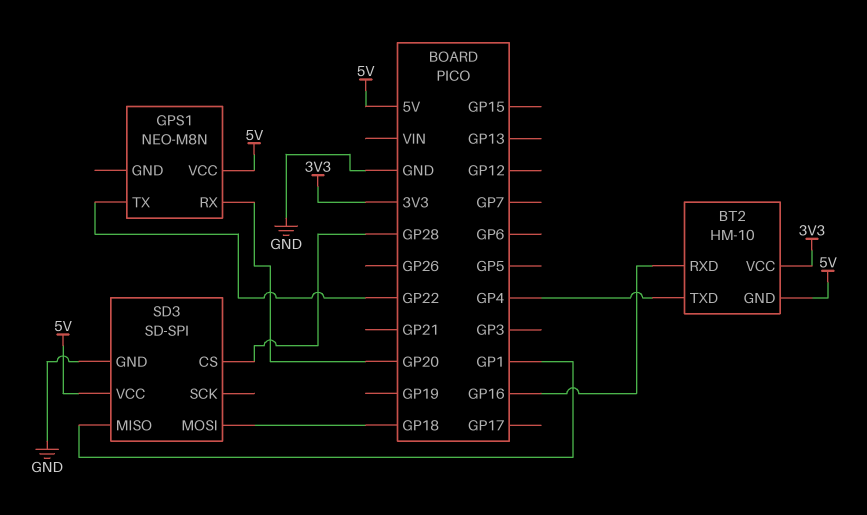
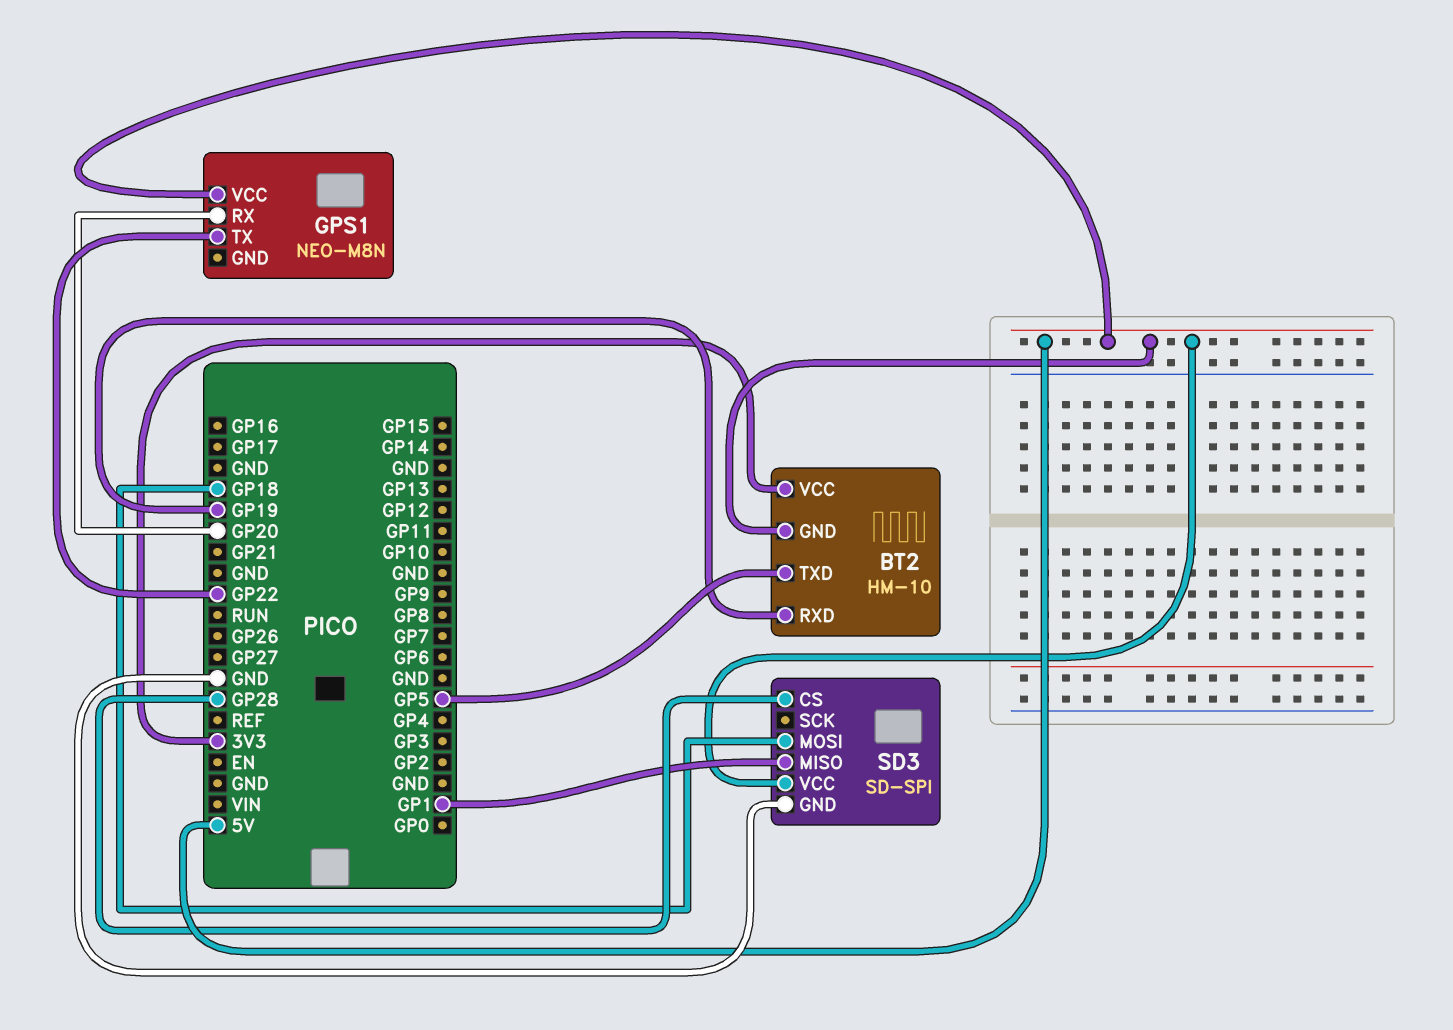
BT2 pin RXD: GP16 -> GP19
BT2 pin TXD: GP4 -> GP5

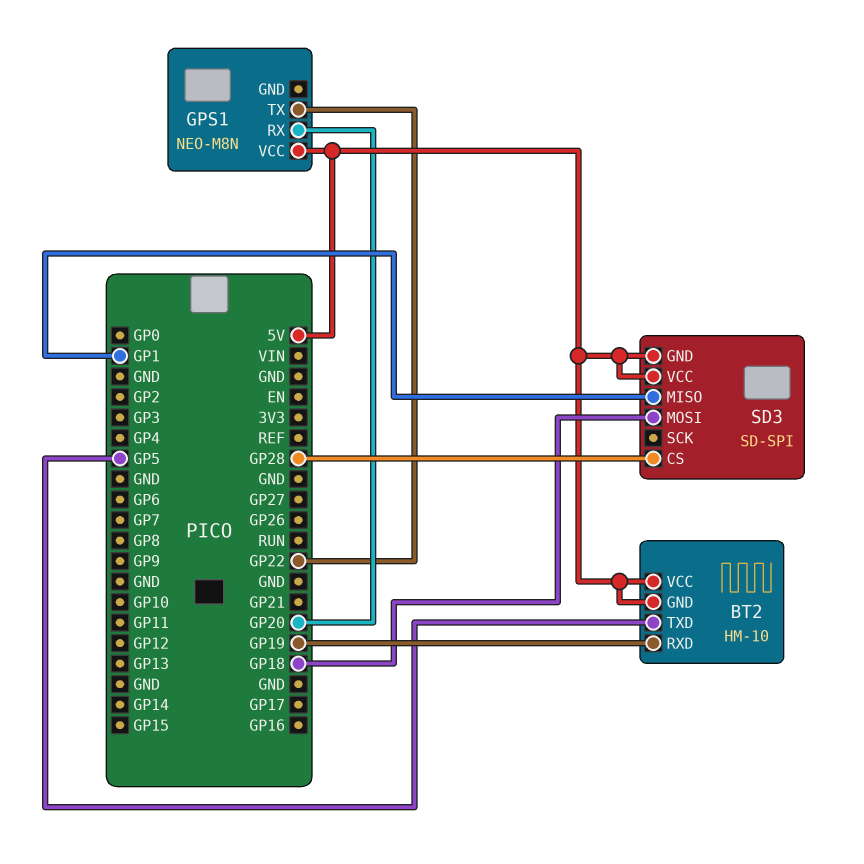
BT2 pin VCC: 3V3 -> 5V
SD3 pin GND: GND -> 5V

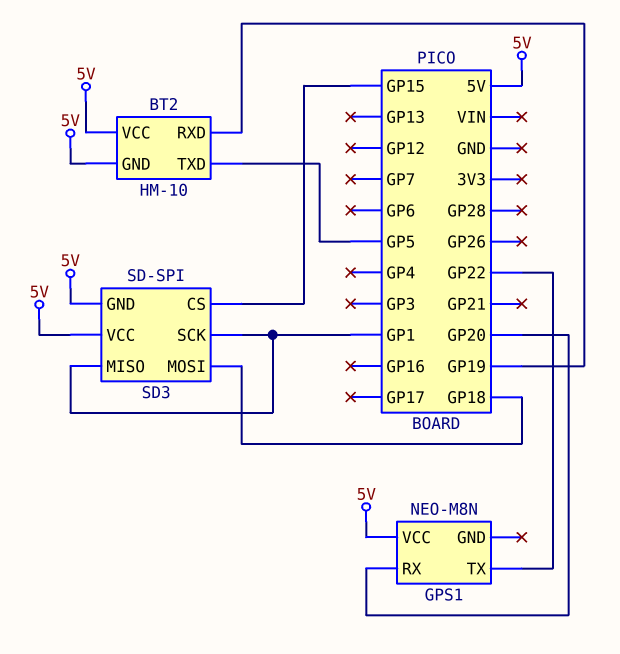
SD3 pin CS: GP28 -> GP15
SD3 pin SCK: none -> GP1

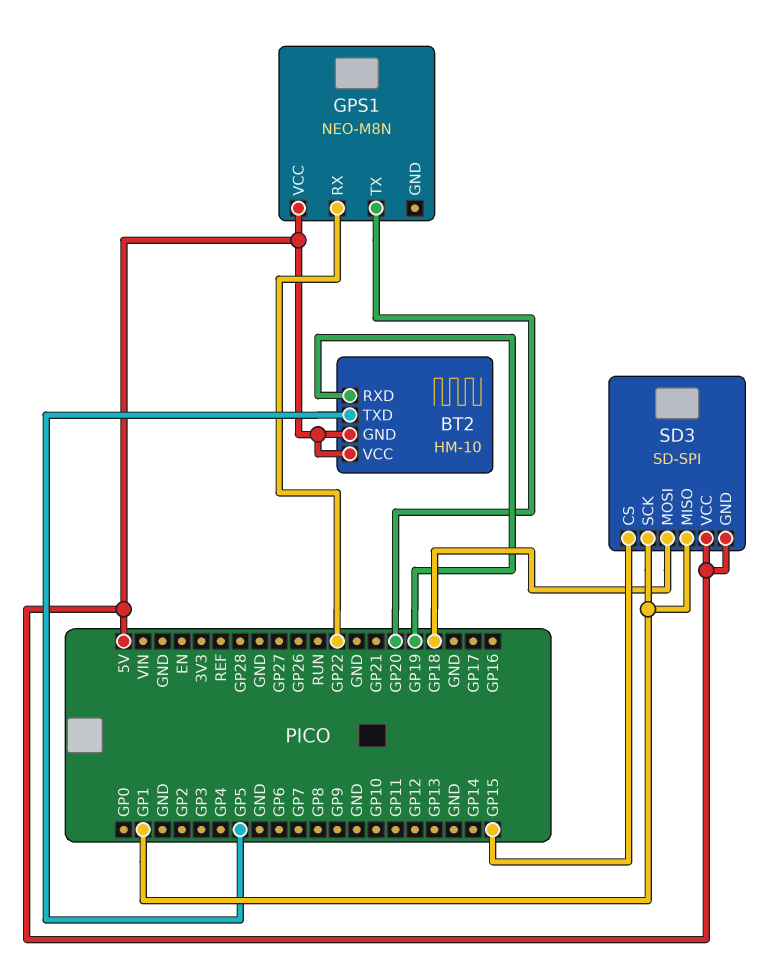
GPS1 pin RX: GP20 -> GP22
GPS1 pin TX: GP22 -> GP20

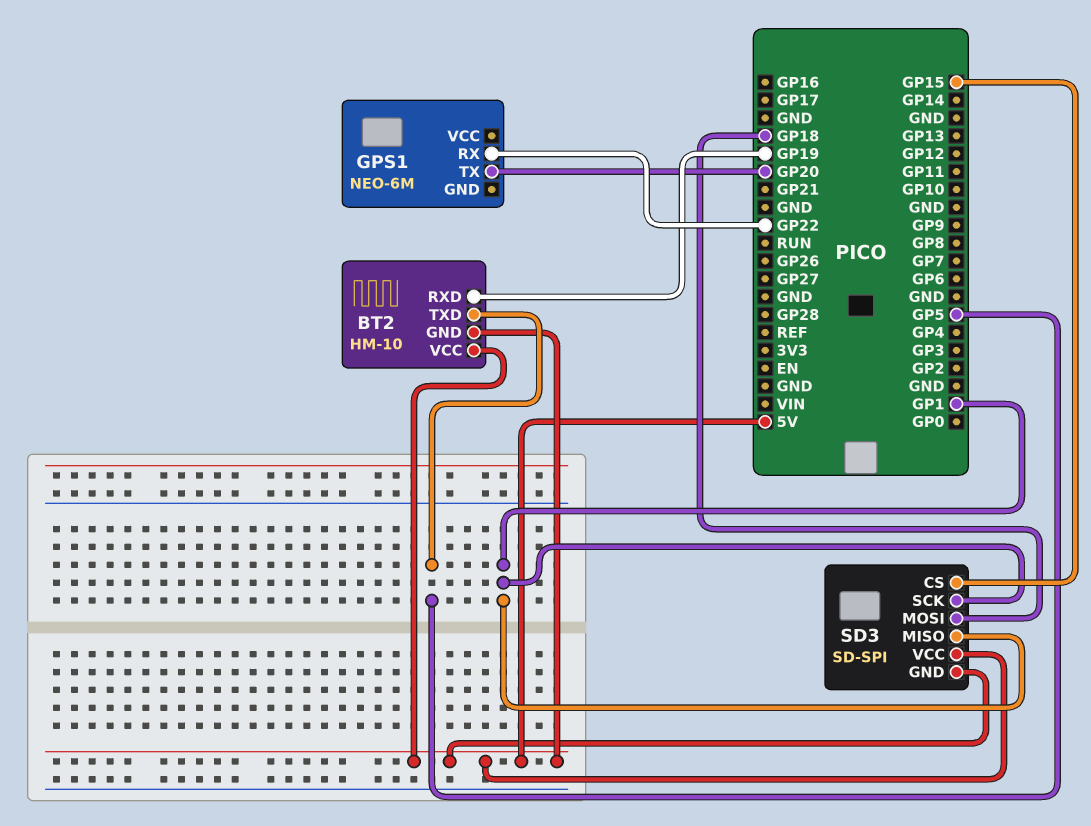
GPS1: NEO-M8N -> NEO-6M
GPS1 pin VCC: 5V -> none

